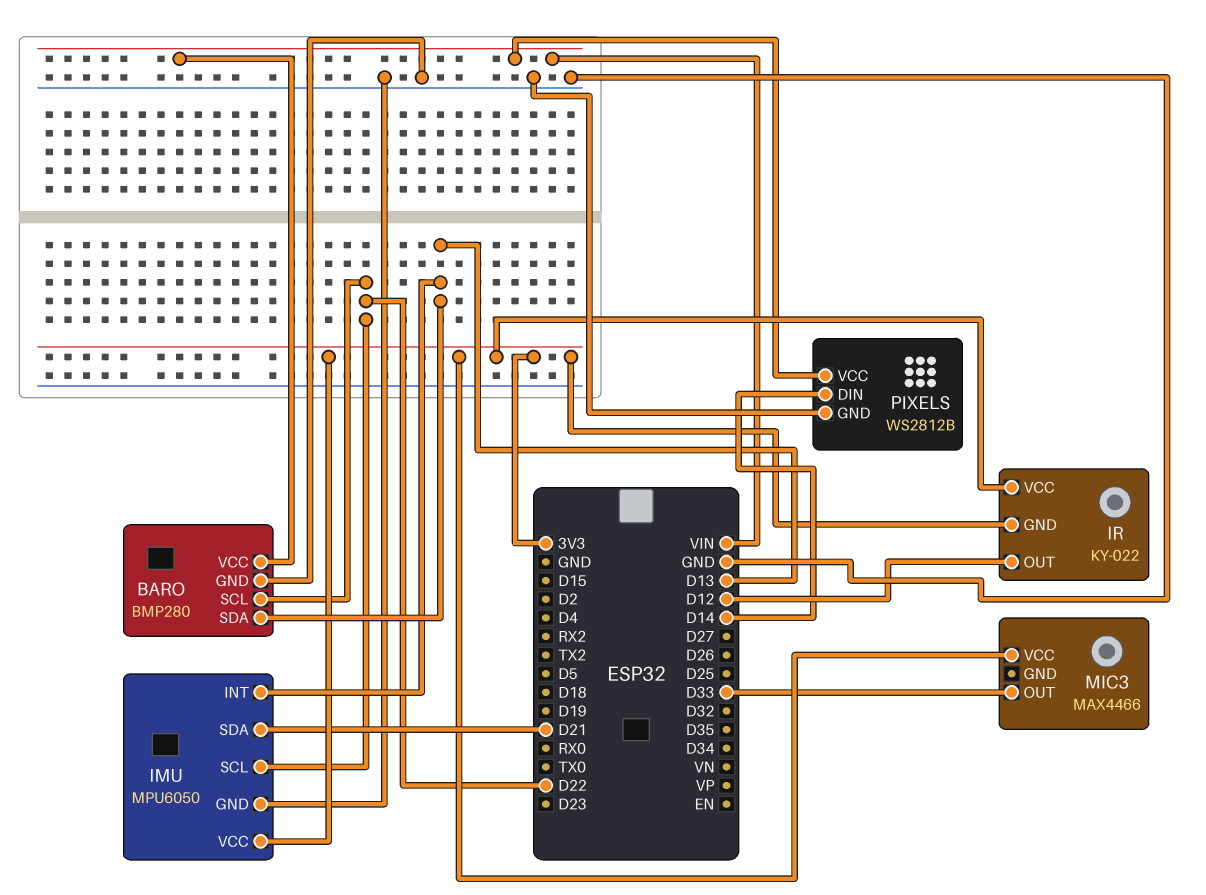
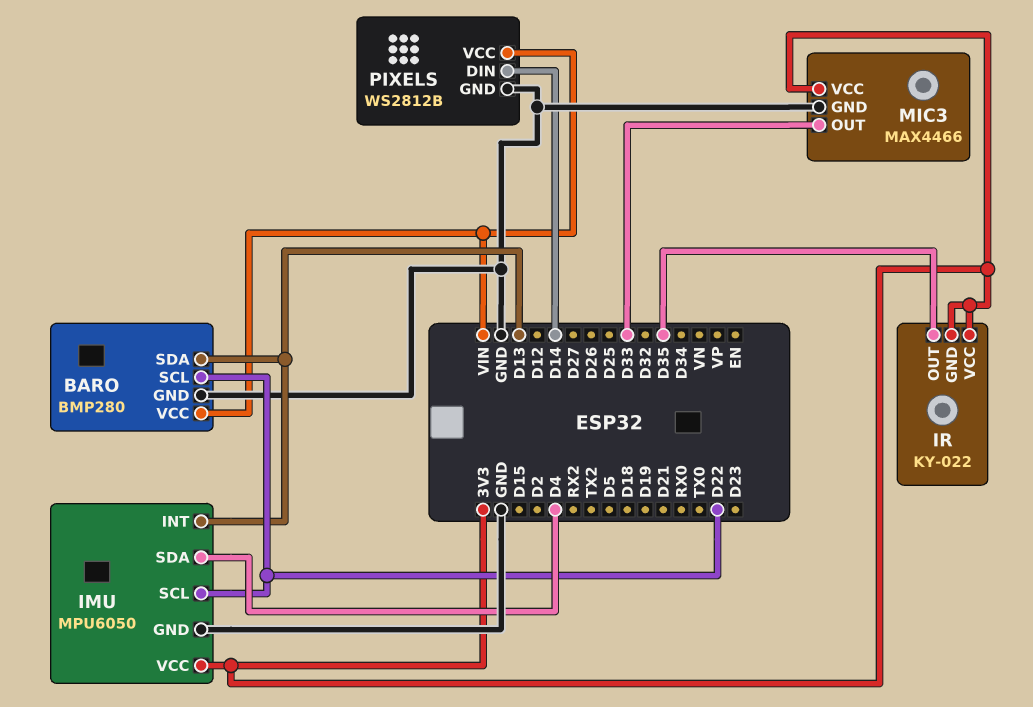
IMU pin SDA: D21 -> D4
IR pin OUT: D12 -> D35
MIC3 pin GND: none -> GND

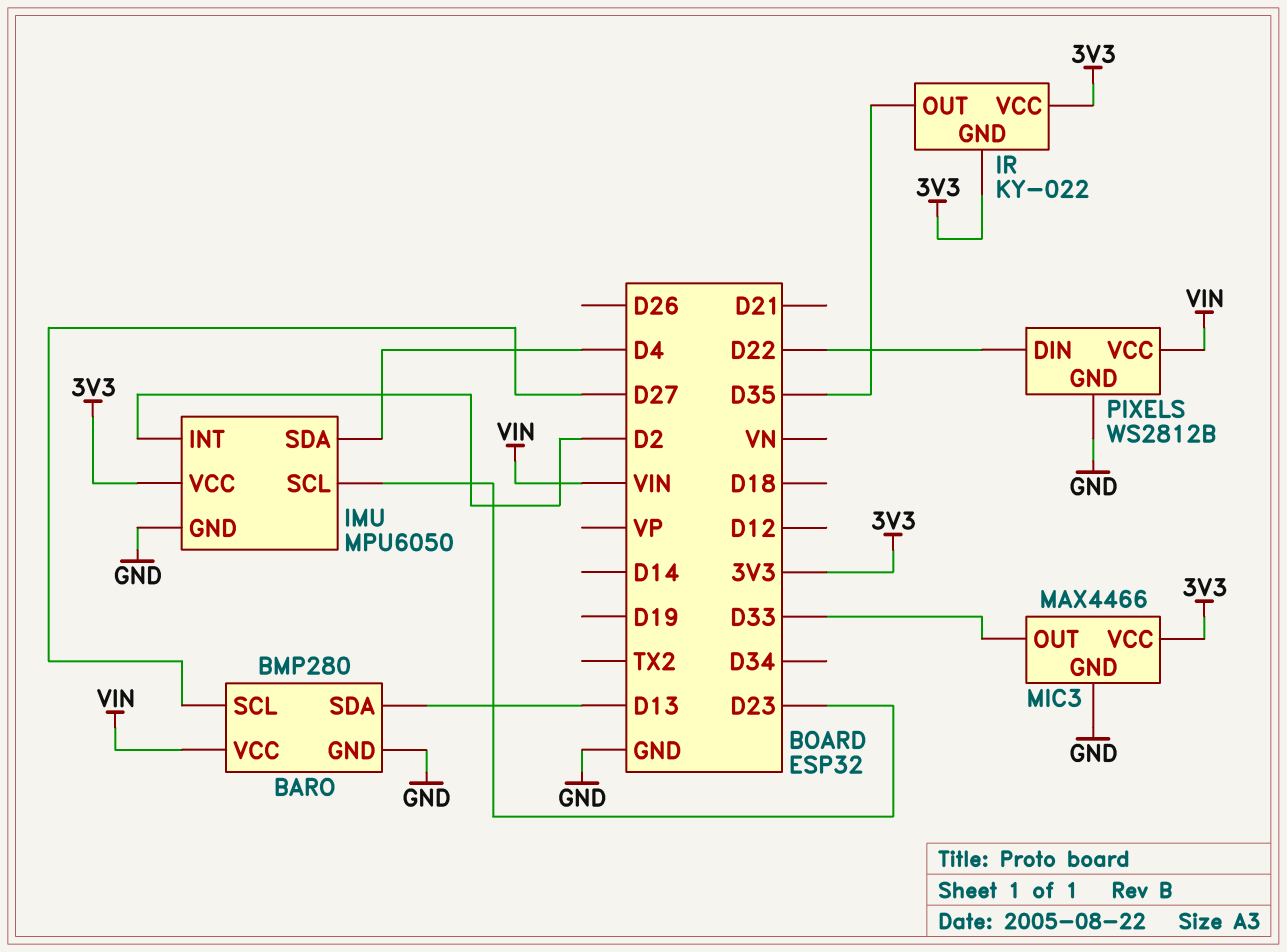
BARO pin SCL: D22 -> D27
IMU pin INT: D13 -> D2
IMU pin SCL: D22 -> D23
PIXELS pin DIN: D14 -> D22

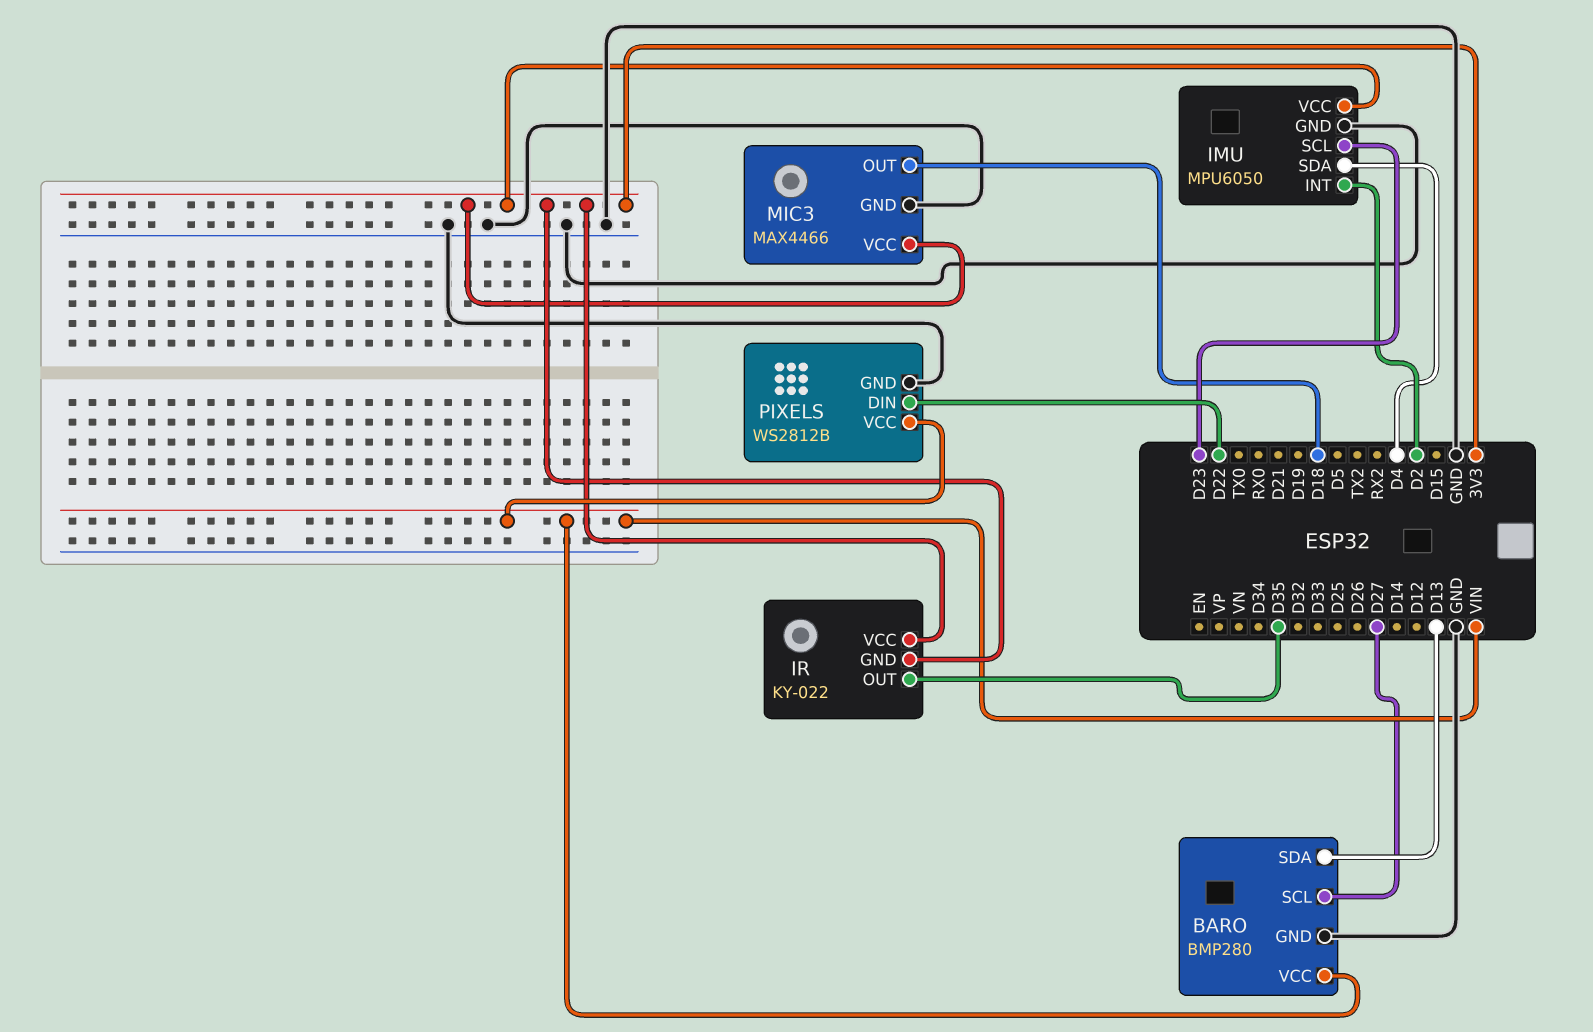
MIC3 pin OUT: D33 -> D18

